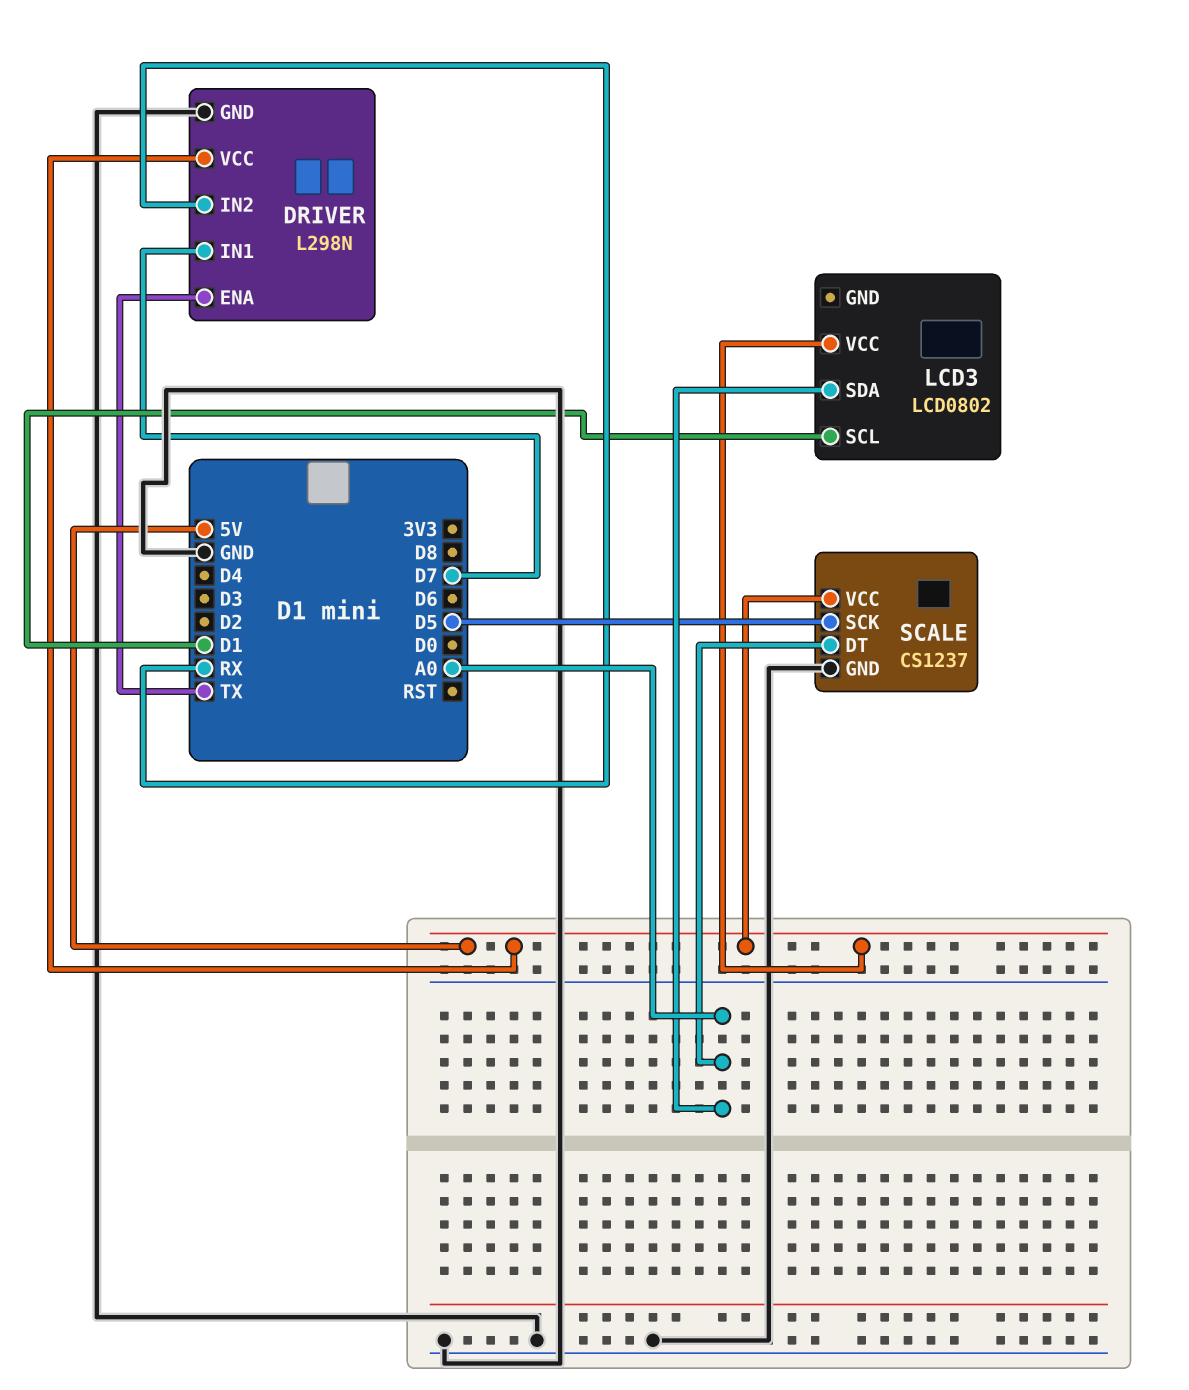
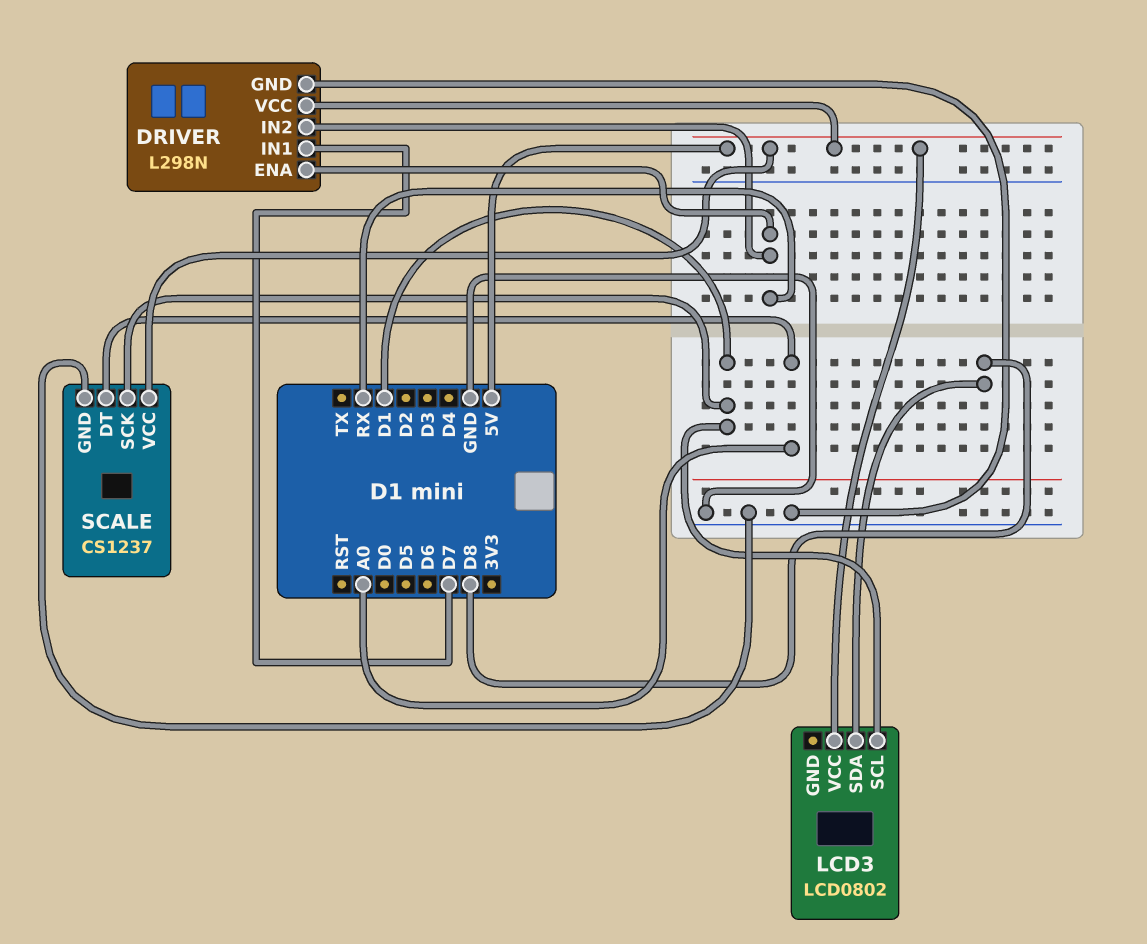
DRIVER pin ENA: TX -> RX
LCD3 pin SDA: A0 -> D8
SCALE pin SCK: D5 -> D1

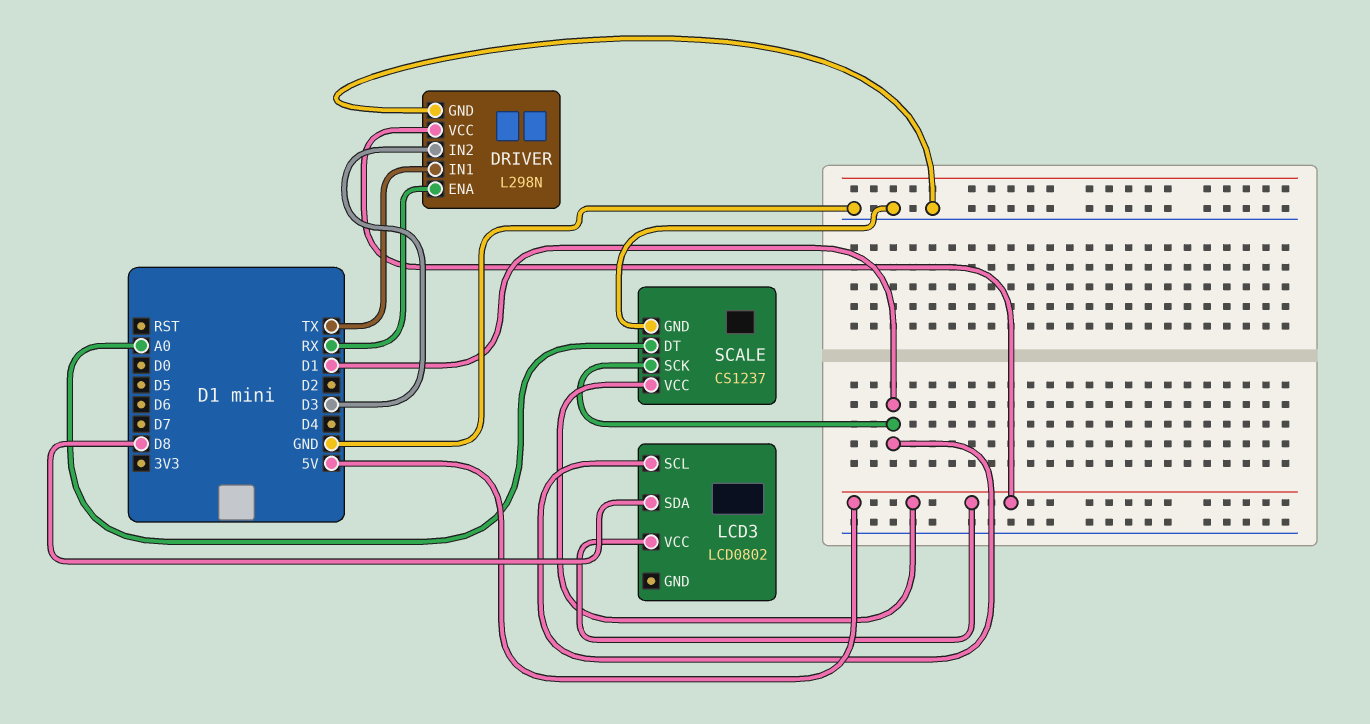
DRIVER pin IN1: D7 -> TX
DRIVER pin IN2: RX -> D3

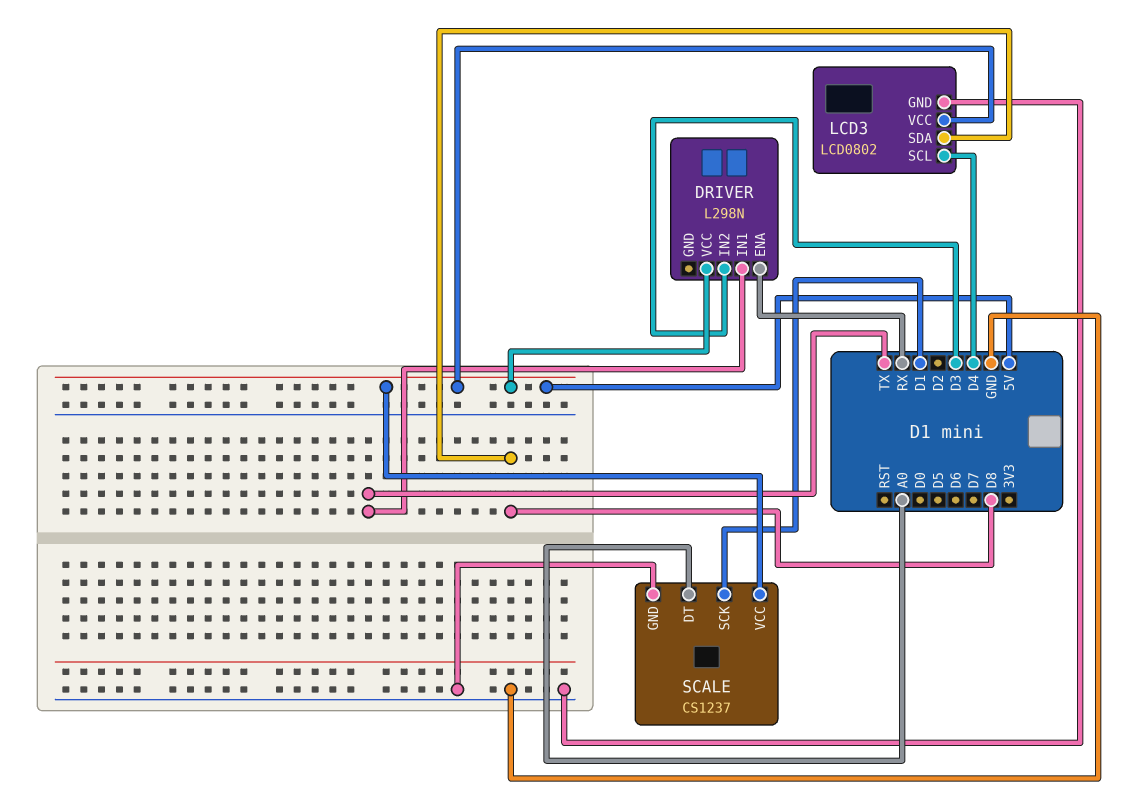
DRIVER pin GND: GND -> none
LCD3 pin GND: none -> GND
LCD3 pin SCL: D1 -> D4

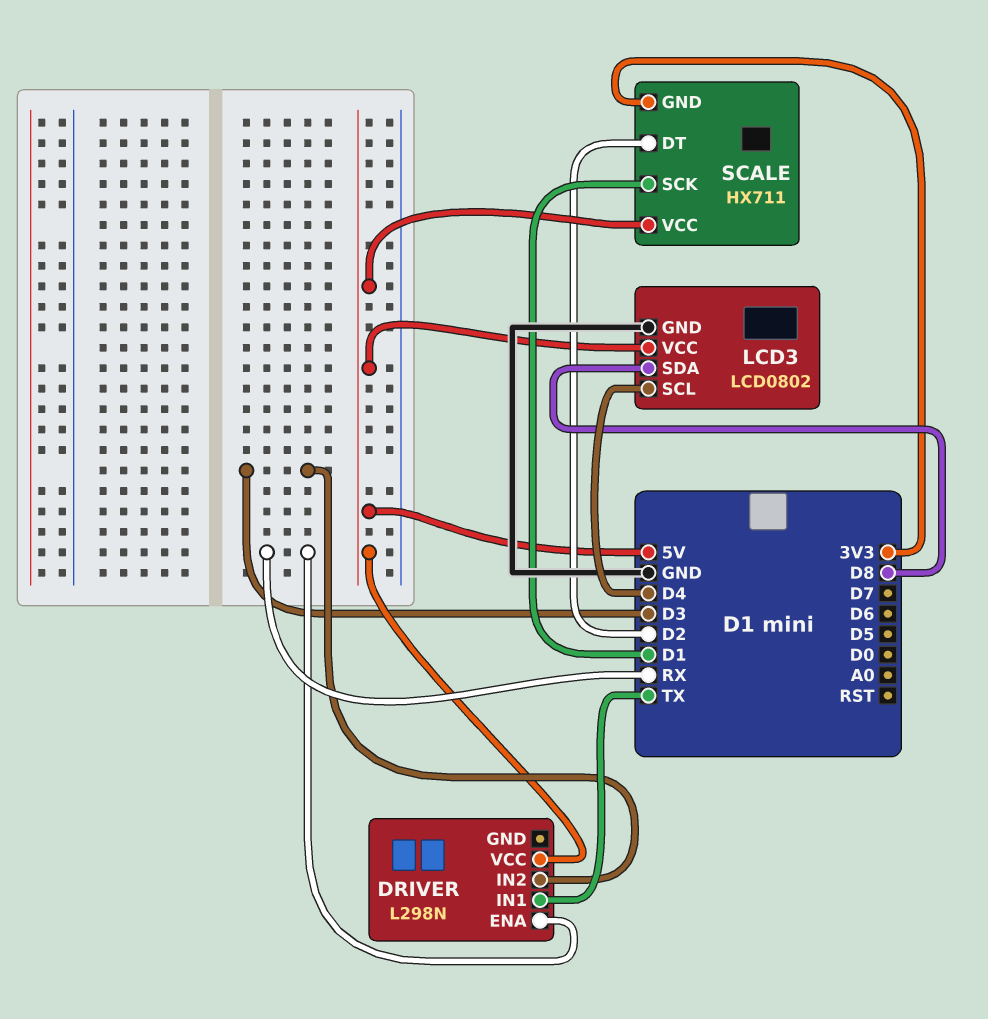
SCALE: CS1237 -> HX711
SCALE pin DT: A0 -> D2
SCALE pin GND: GND -> 3V3

